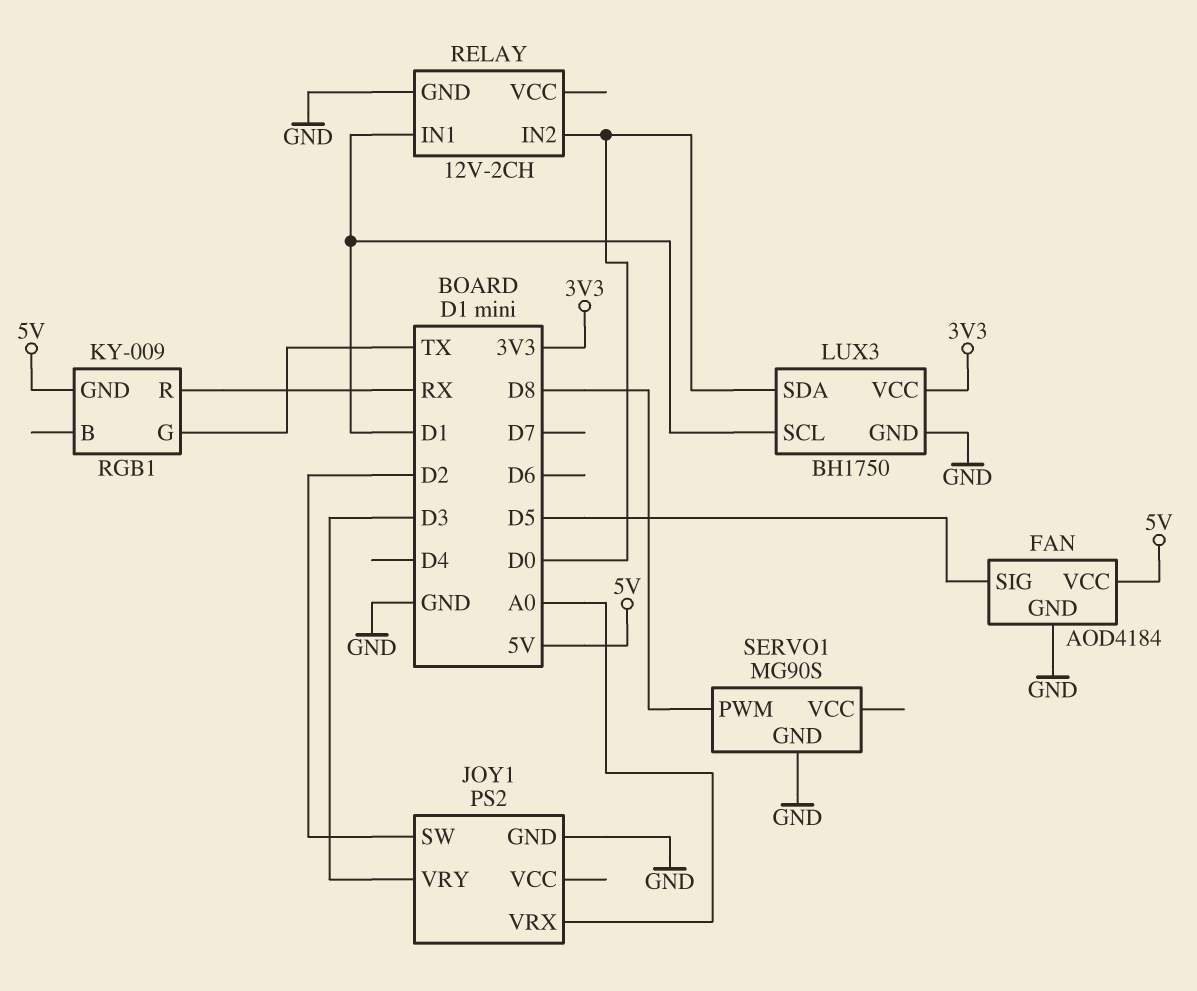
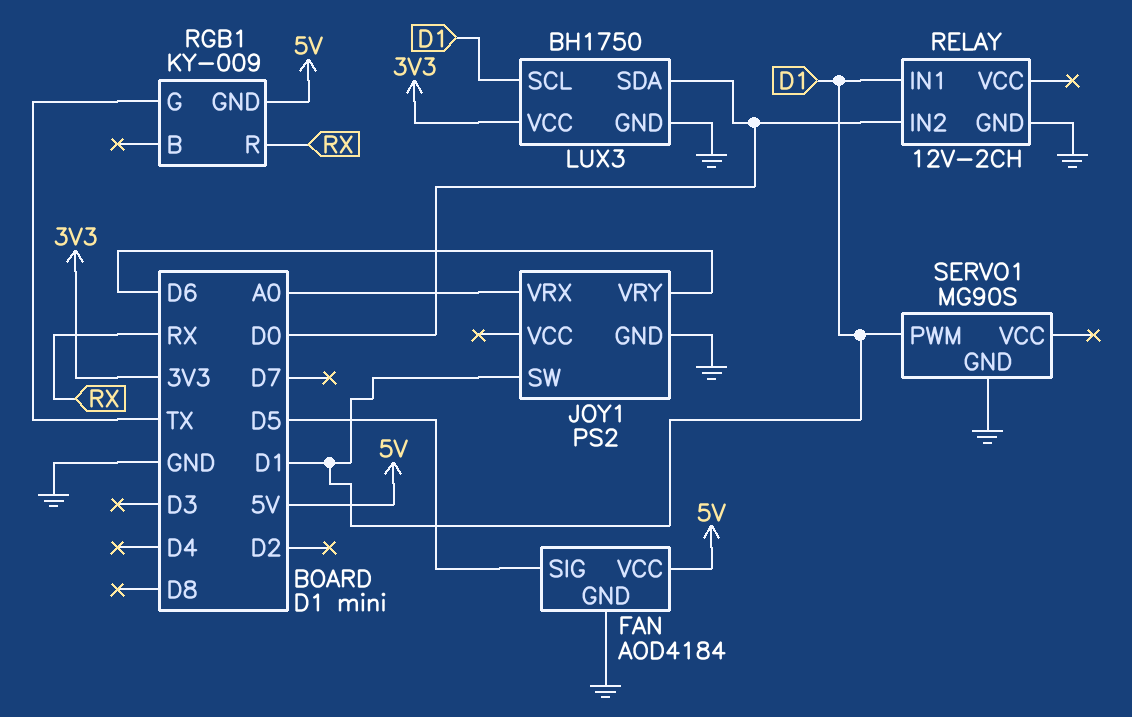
JOY1 pin SW: D2 -> D1
JOY1 pin VRY: D3 -> D6
SERVO1 pin PWM: D8 -> D1

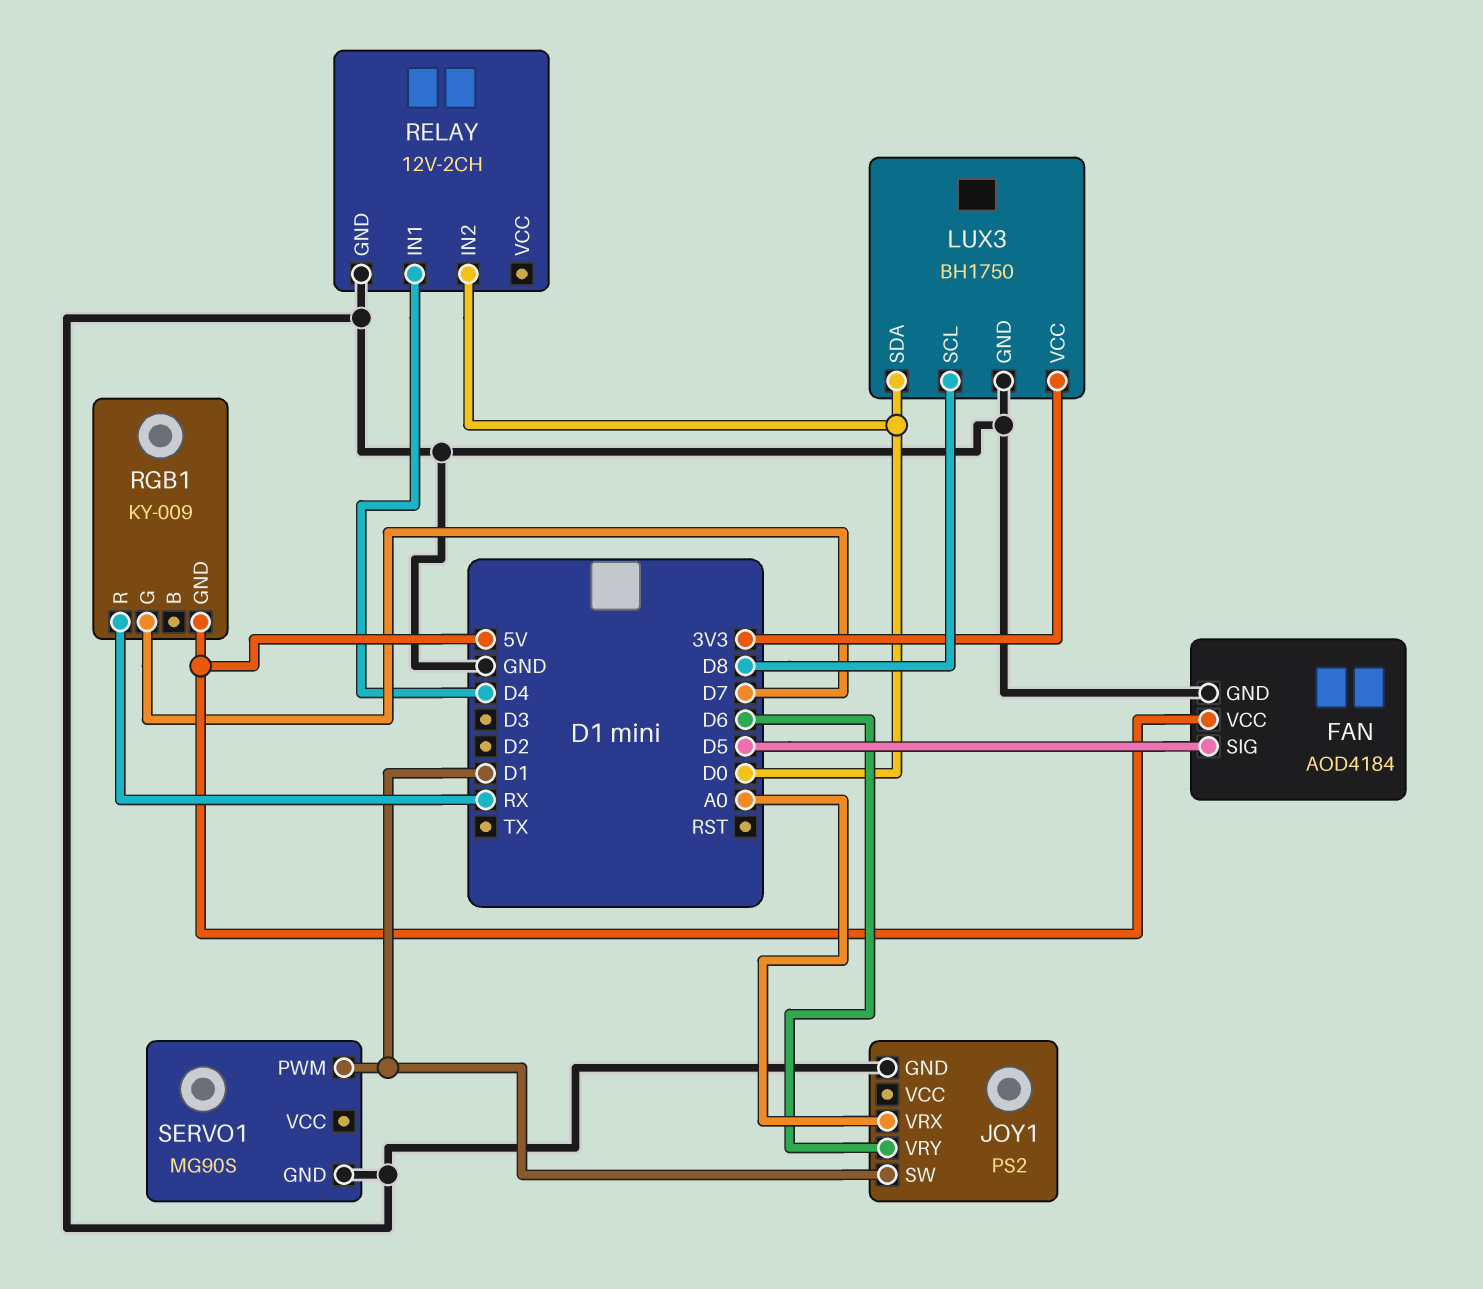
LUX3 pin SCL: D1 -> D8
RELAY pin IN1: D1 -> D4
RGB1 pin G: TX -> D7

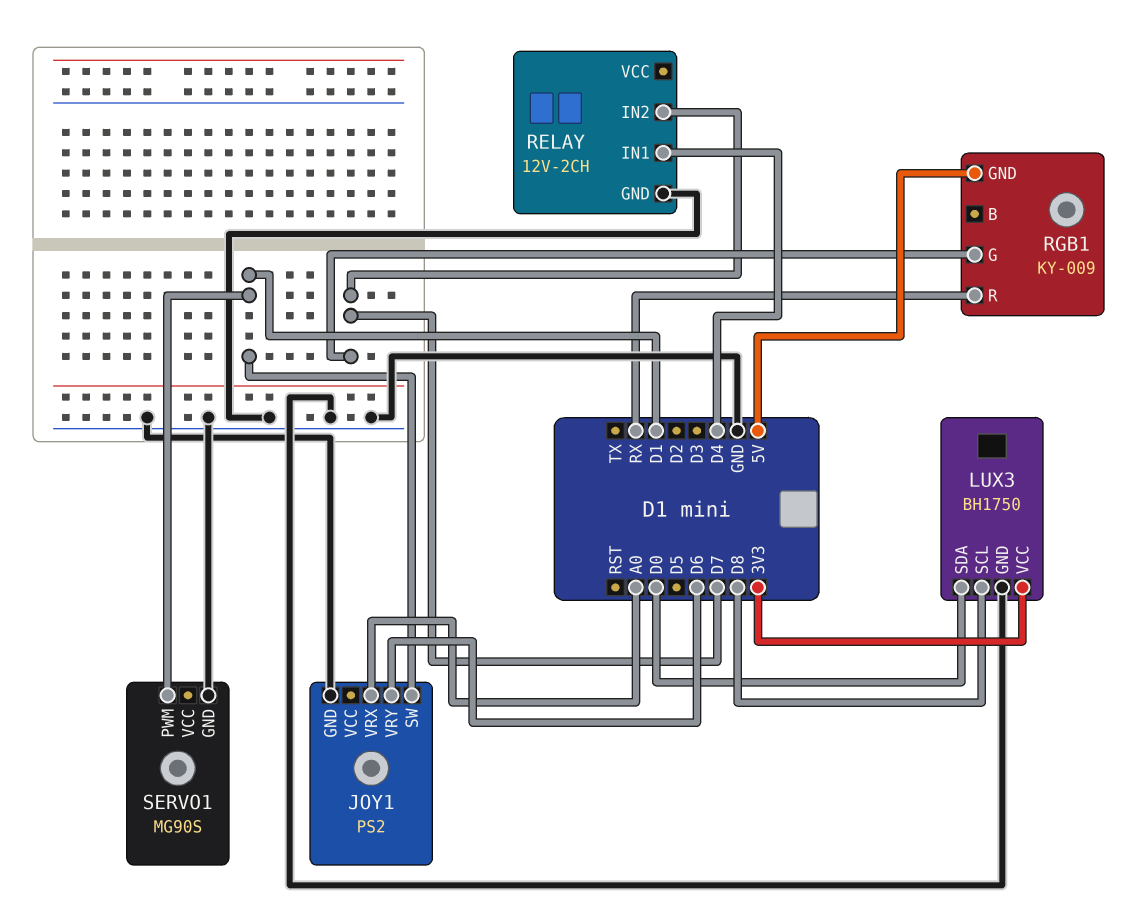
FAN: AOD4184 -> none
FAN pin GND: GND -> none
FAN pin SIG: D5 -> none
FAN pin VCC: 5V -> none
RELAY pin IN2: D0 -> D7

